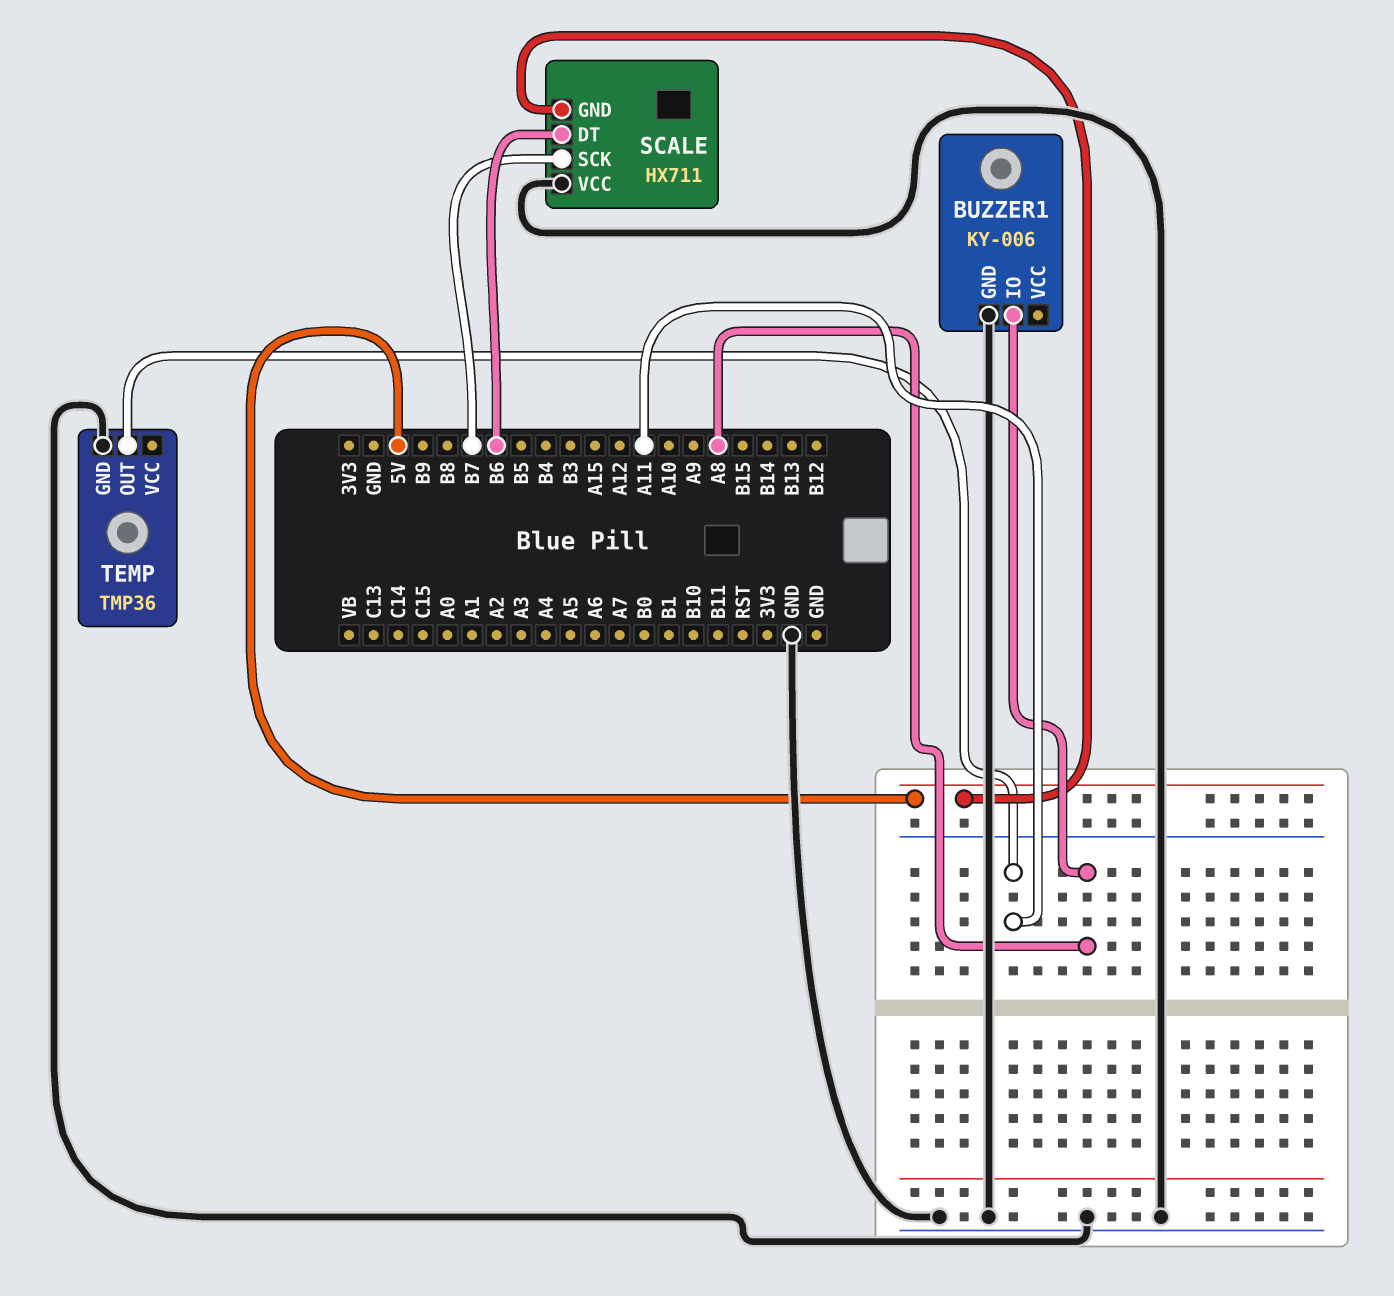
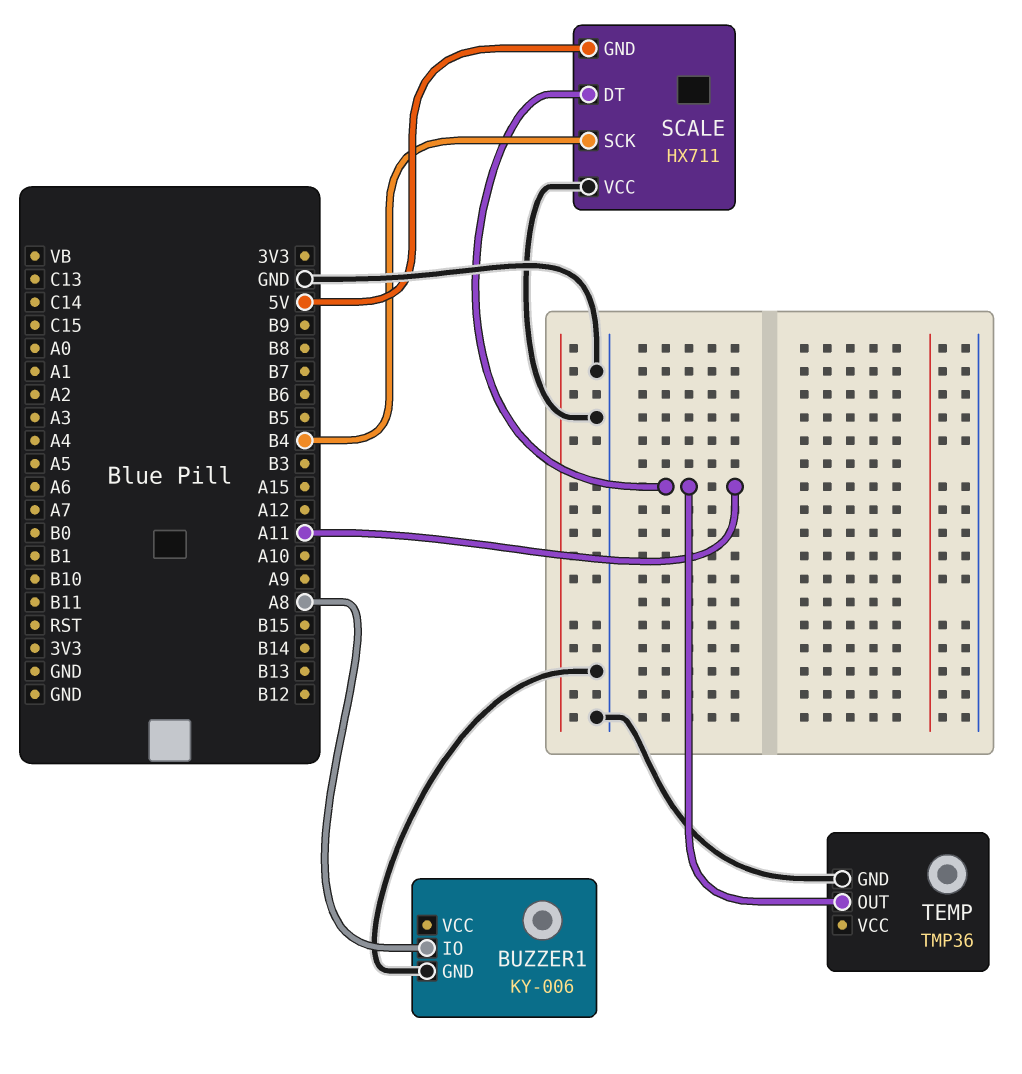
SCALE pin DT: B6 -> A11
SCALE pin SCK: B7 -> B4

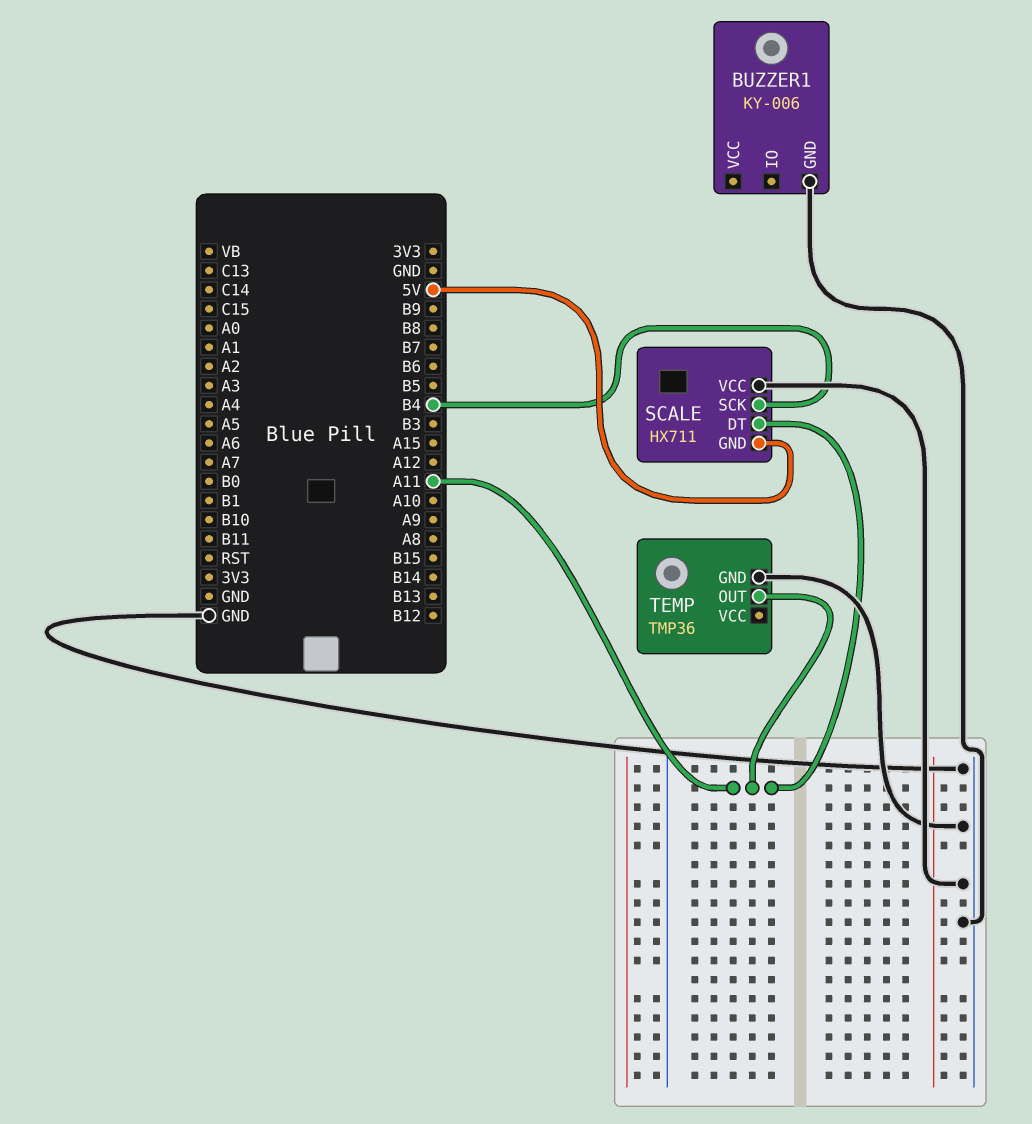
BUZZER1 pin IO: A8 -> none

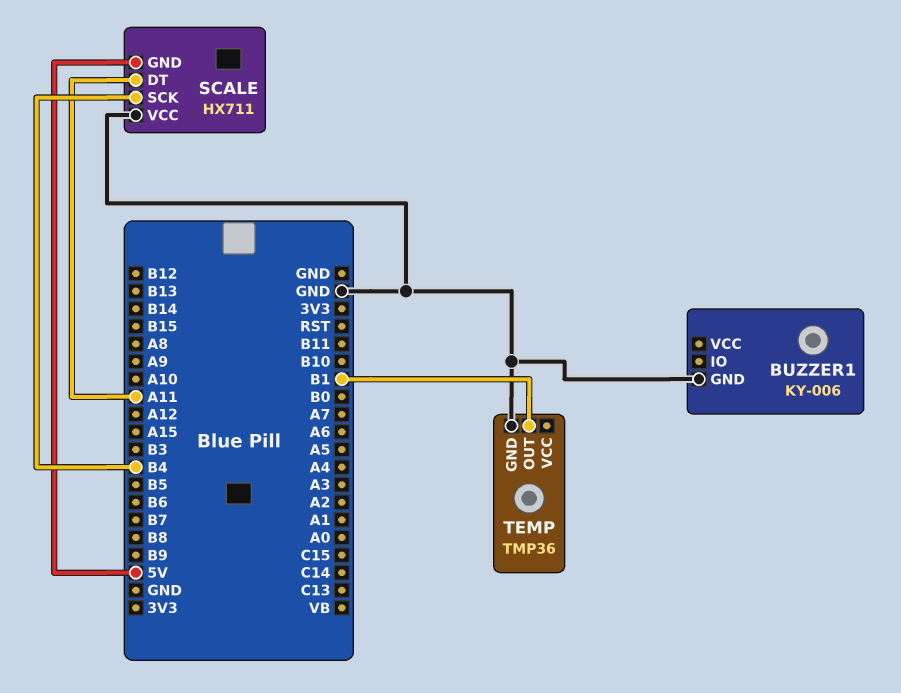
TEMP pin OUT: A11 -> B1

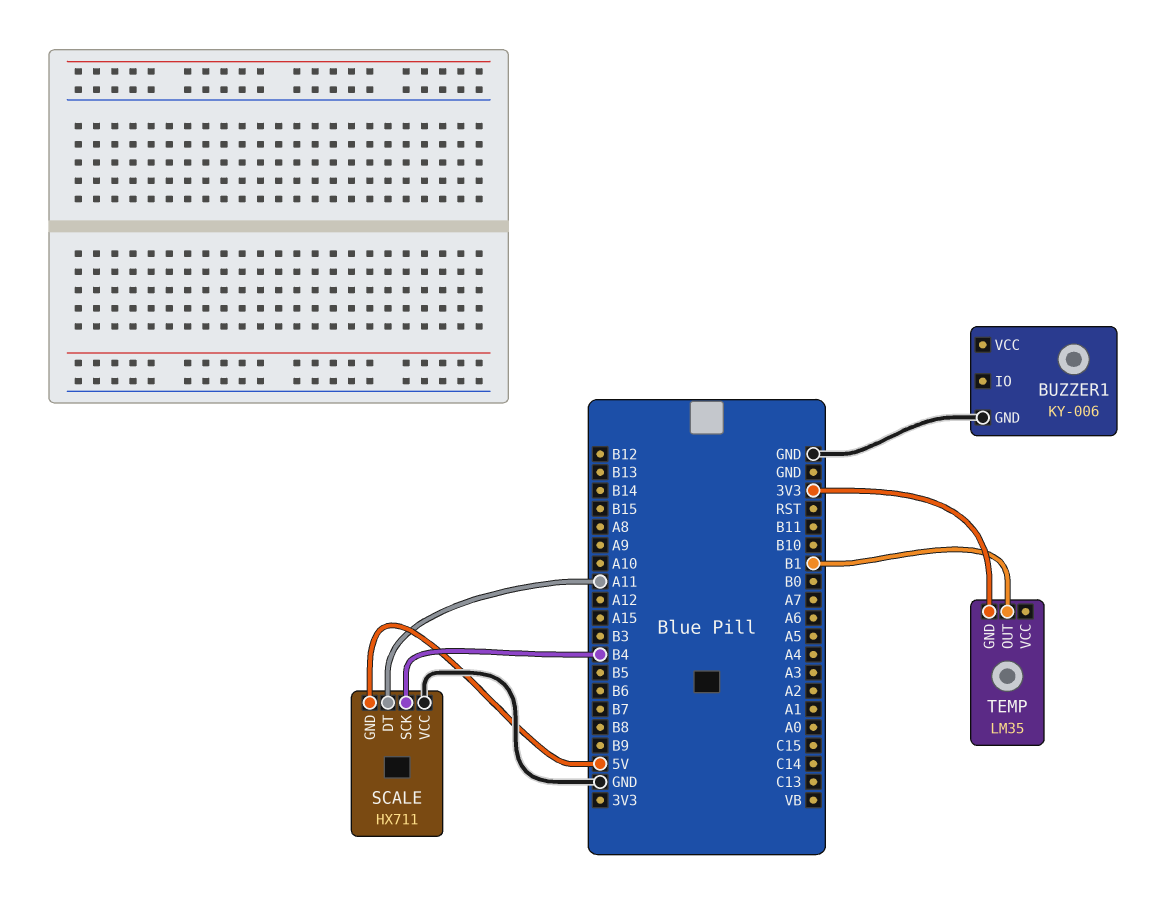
TEMP: TMP36 -> LM35
TEMP pin GND: GND -> 3V3

